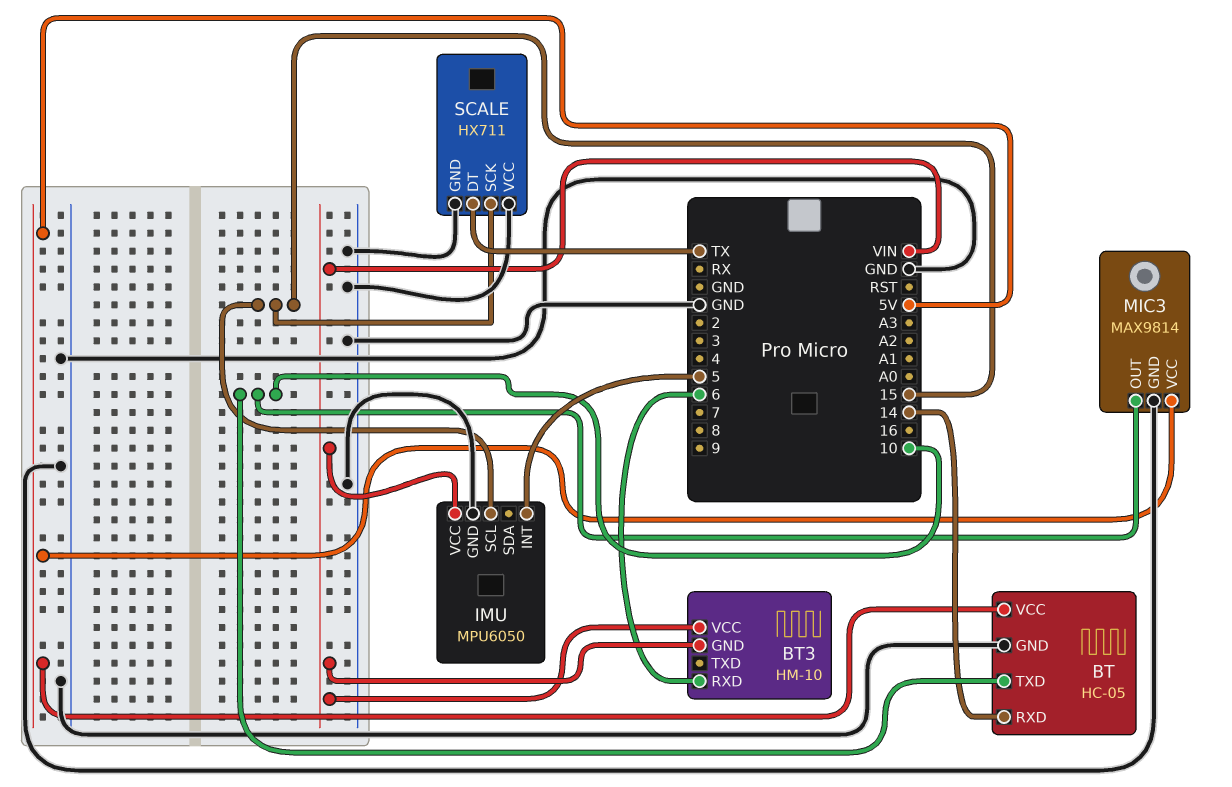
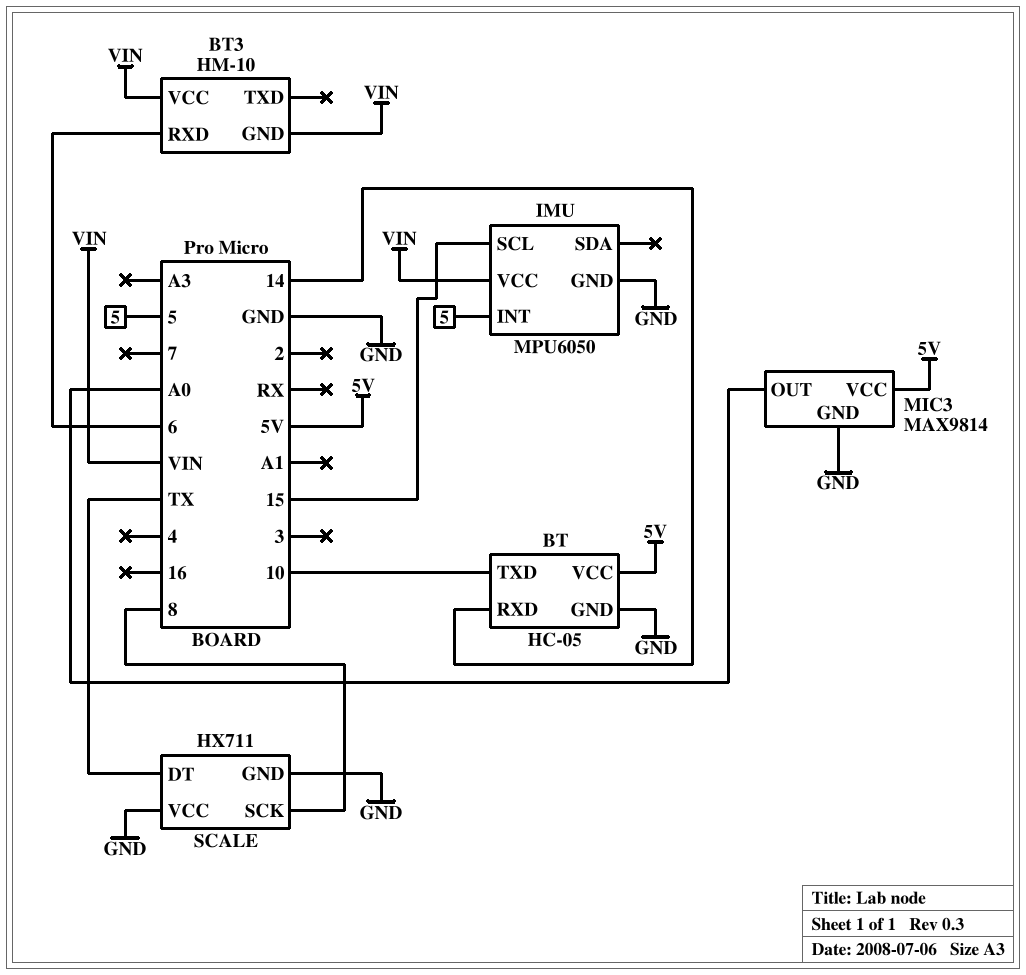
MIC3 pin OUT: 10 -> A0
SCALE pin SCK: 15 -> 8

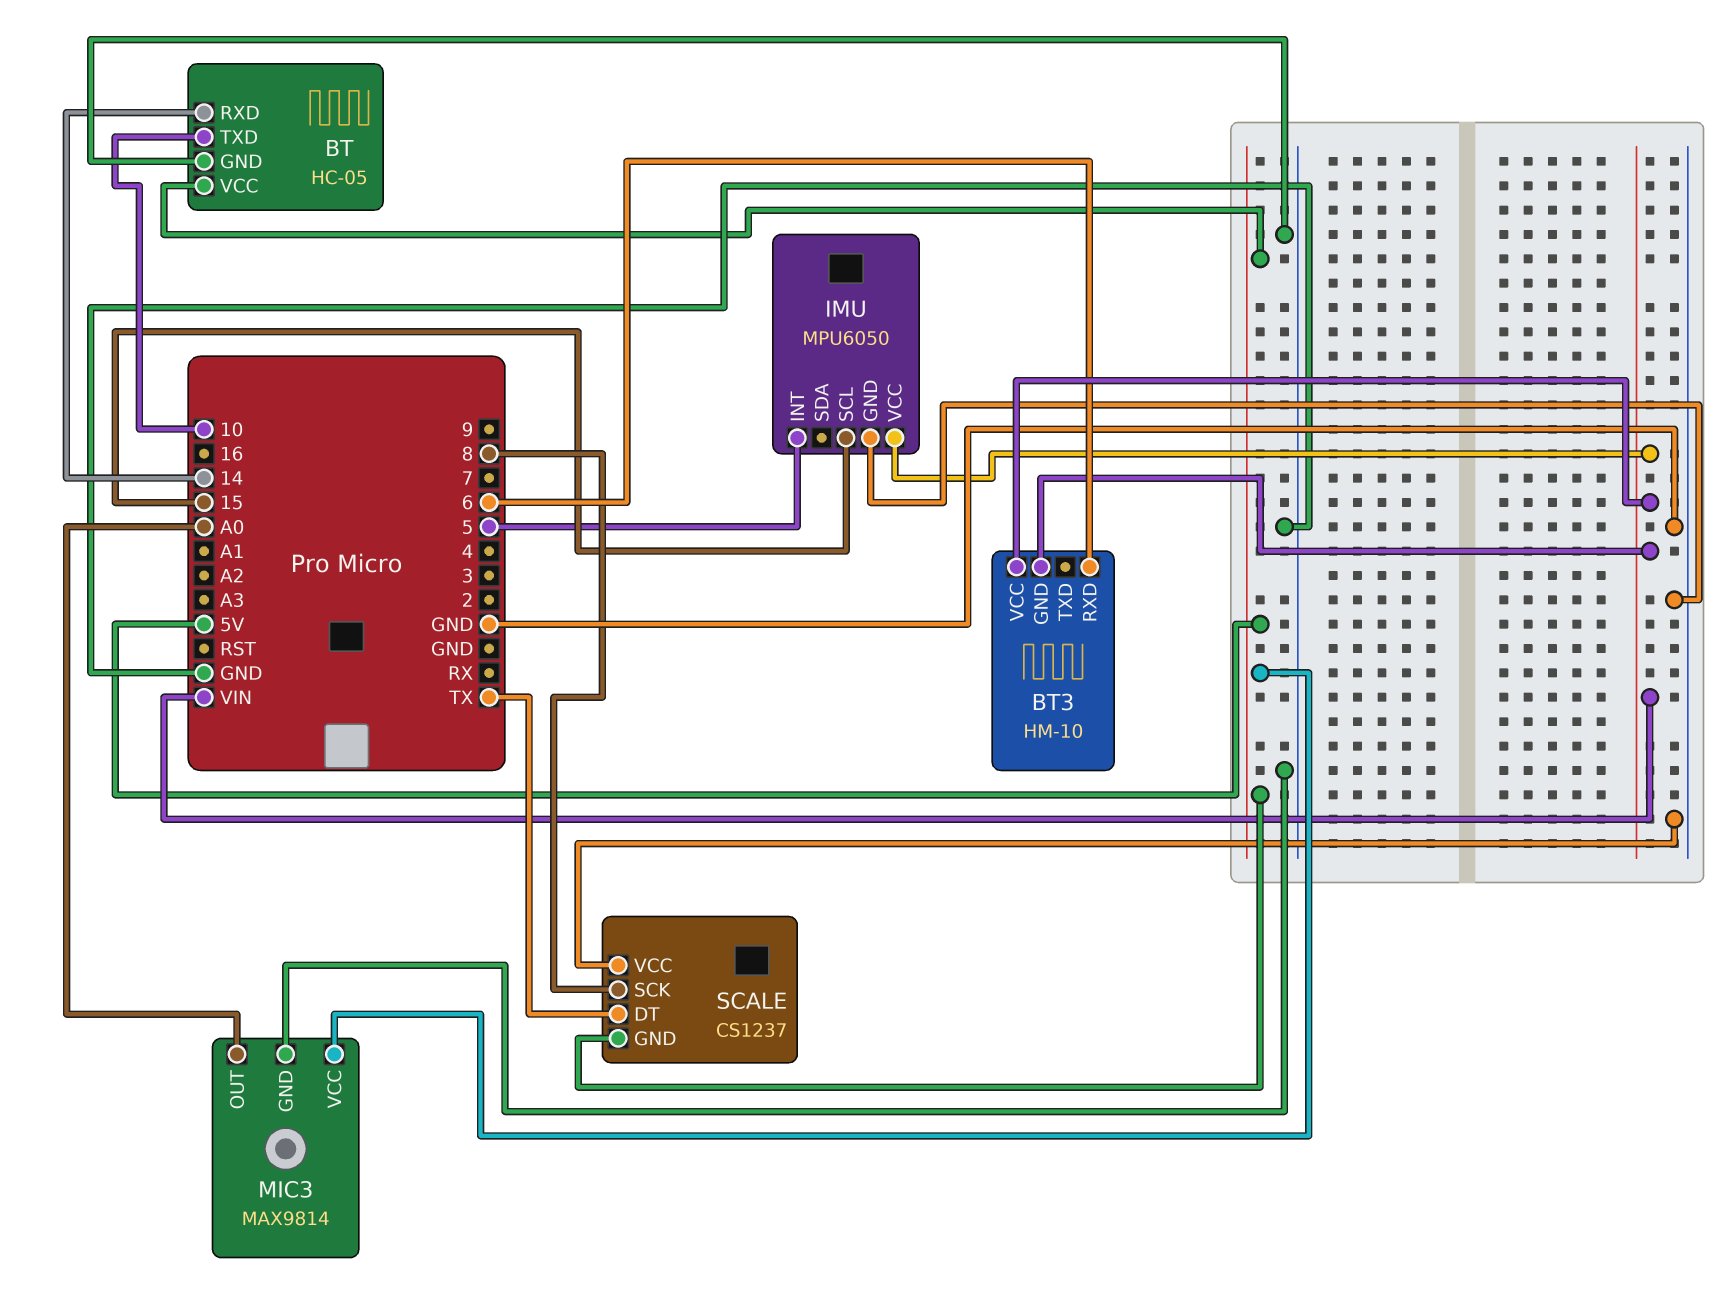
SCALE: HX711 -> CS1237
SCALE pin GND: GND -> 5V

